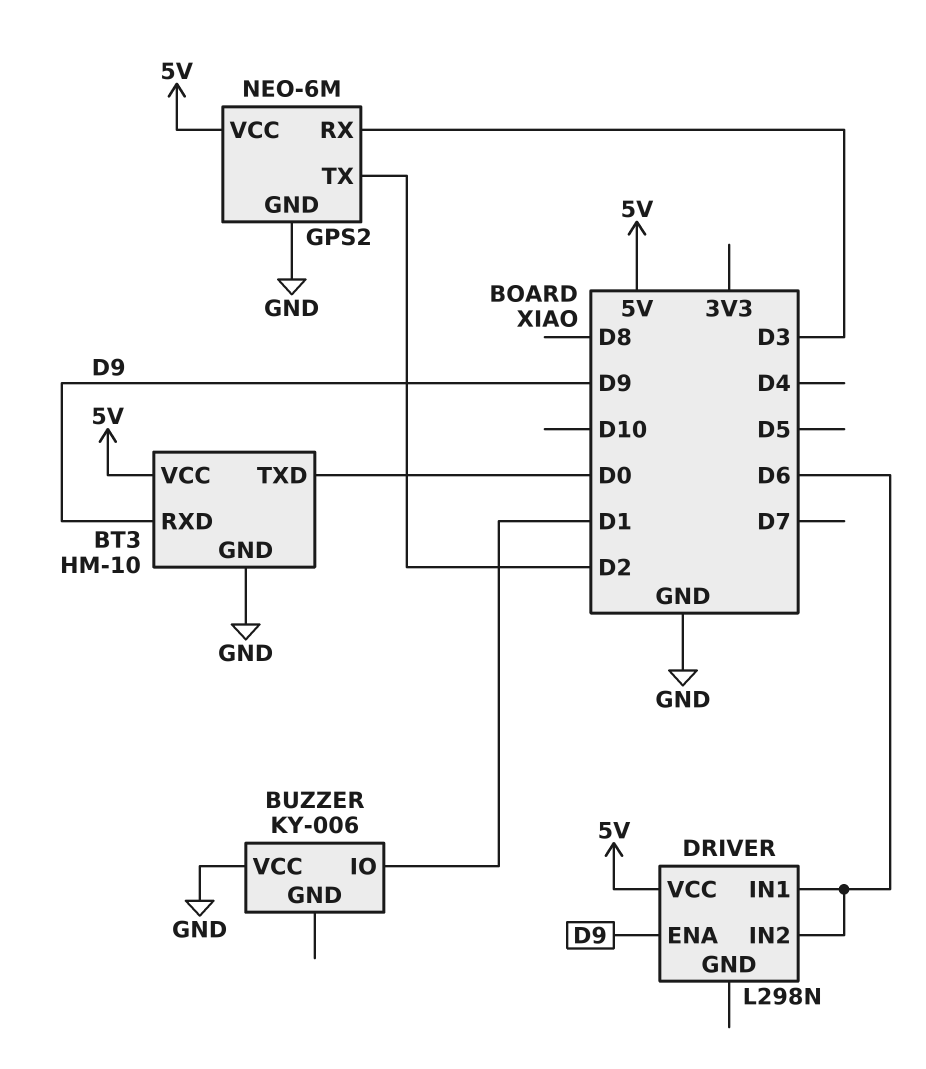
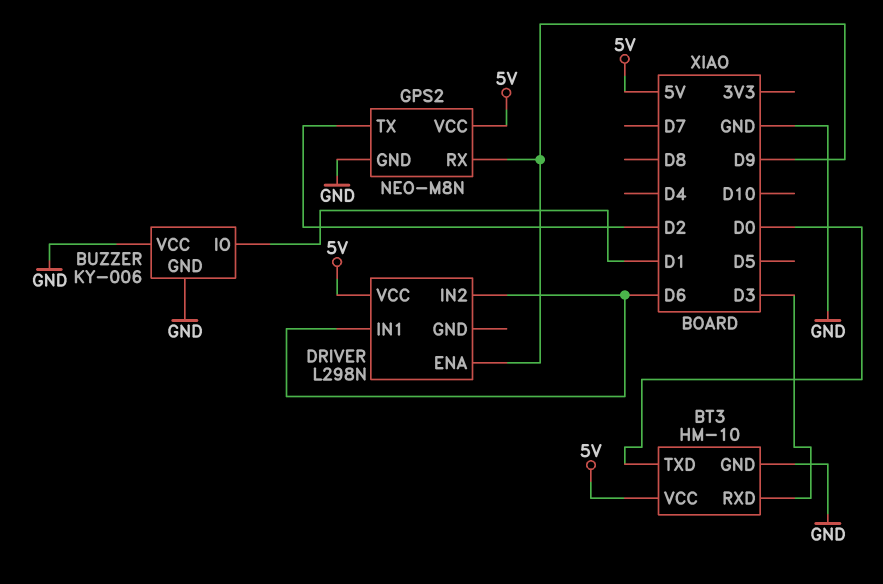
BT3 pin RXD: D9 -> D3
BUZZER pin GND: none -> GND
GPS2: NEO-6M -> NEO-M8N
GPS2 pin RX: D3 -> D9

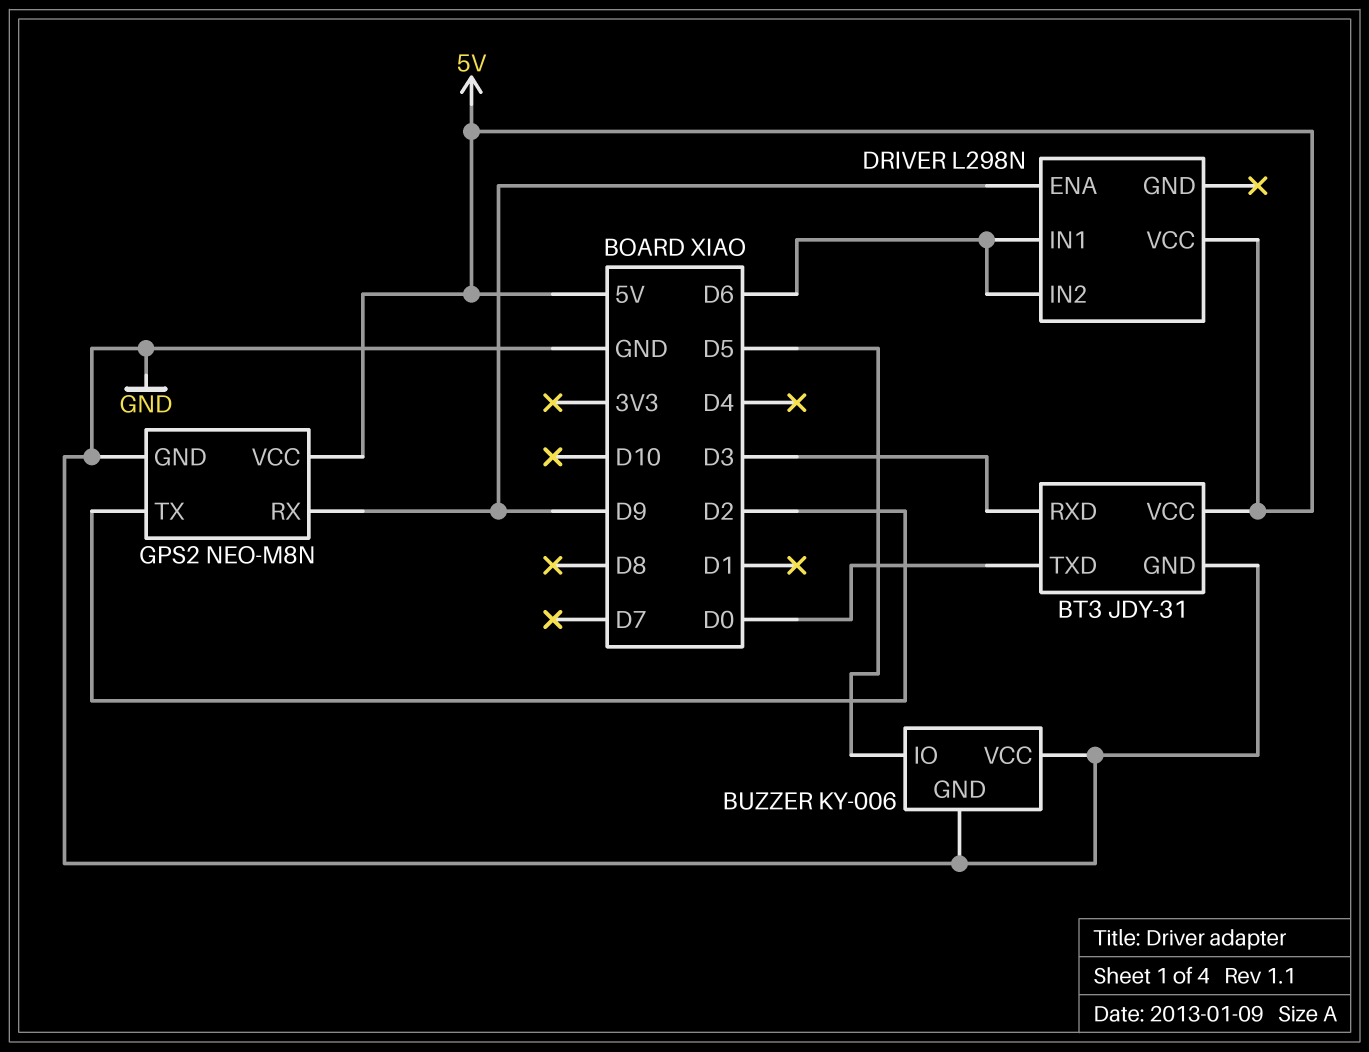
BT3: HM-10 -> JDY-31
BUZZER pin IO: D1 -> D5

